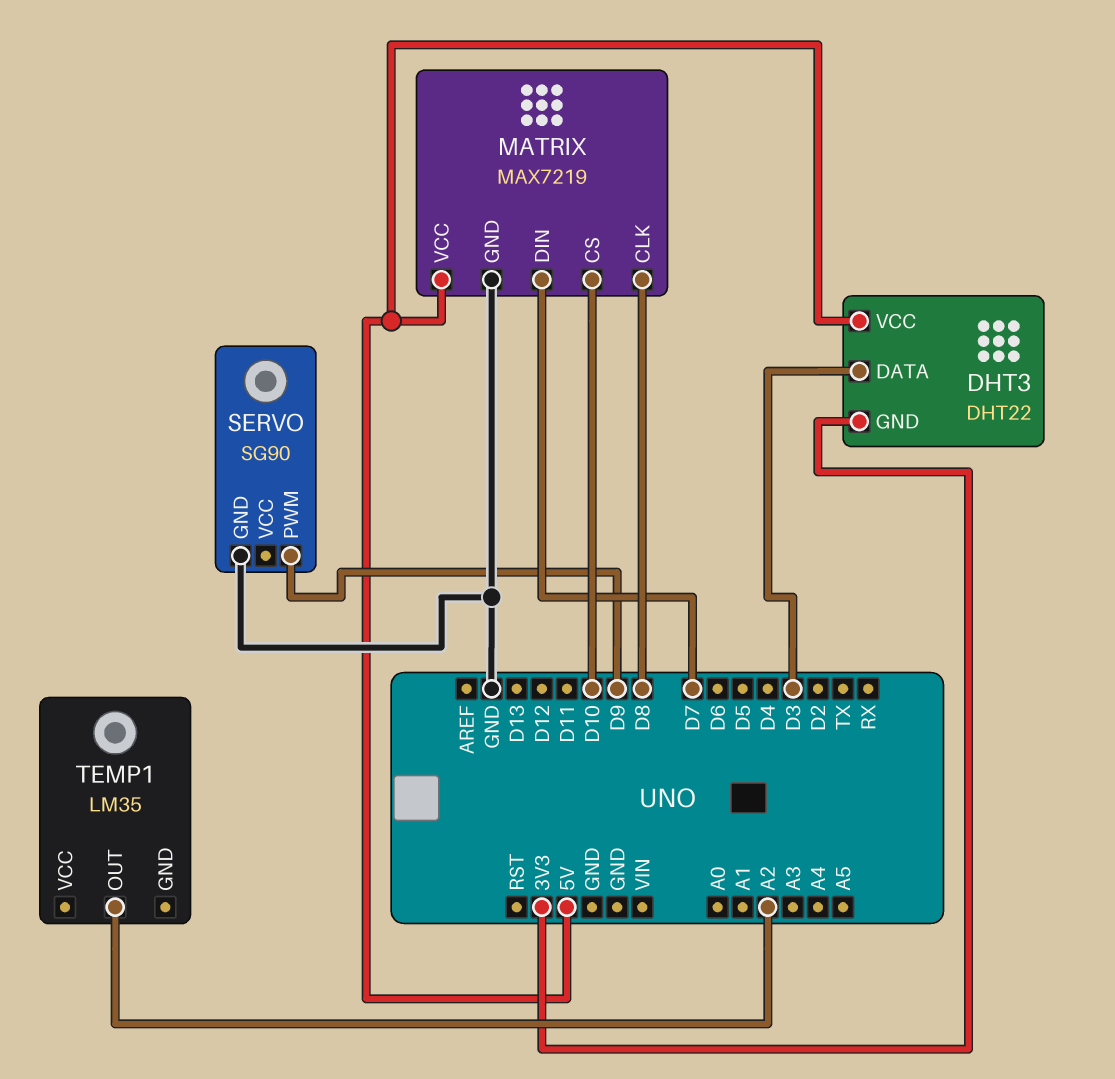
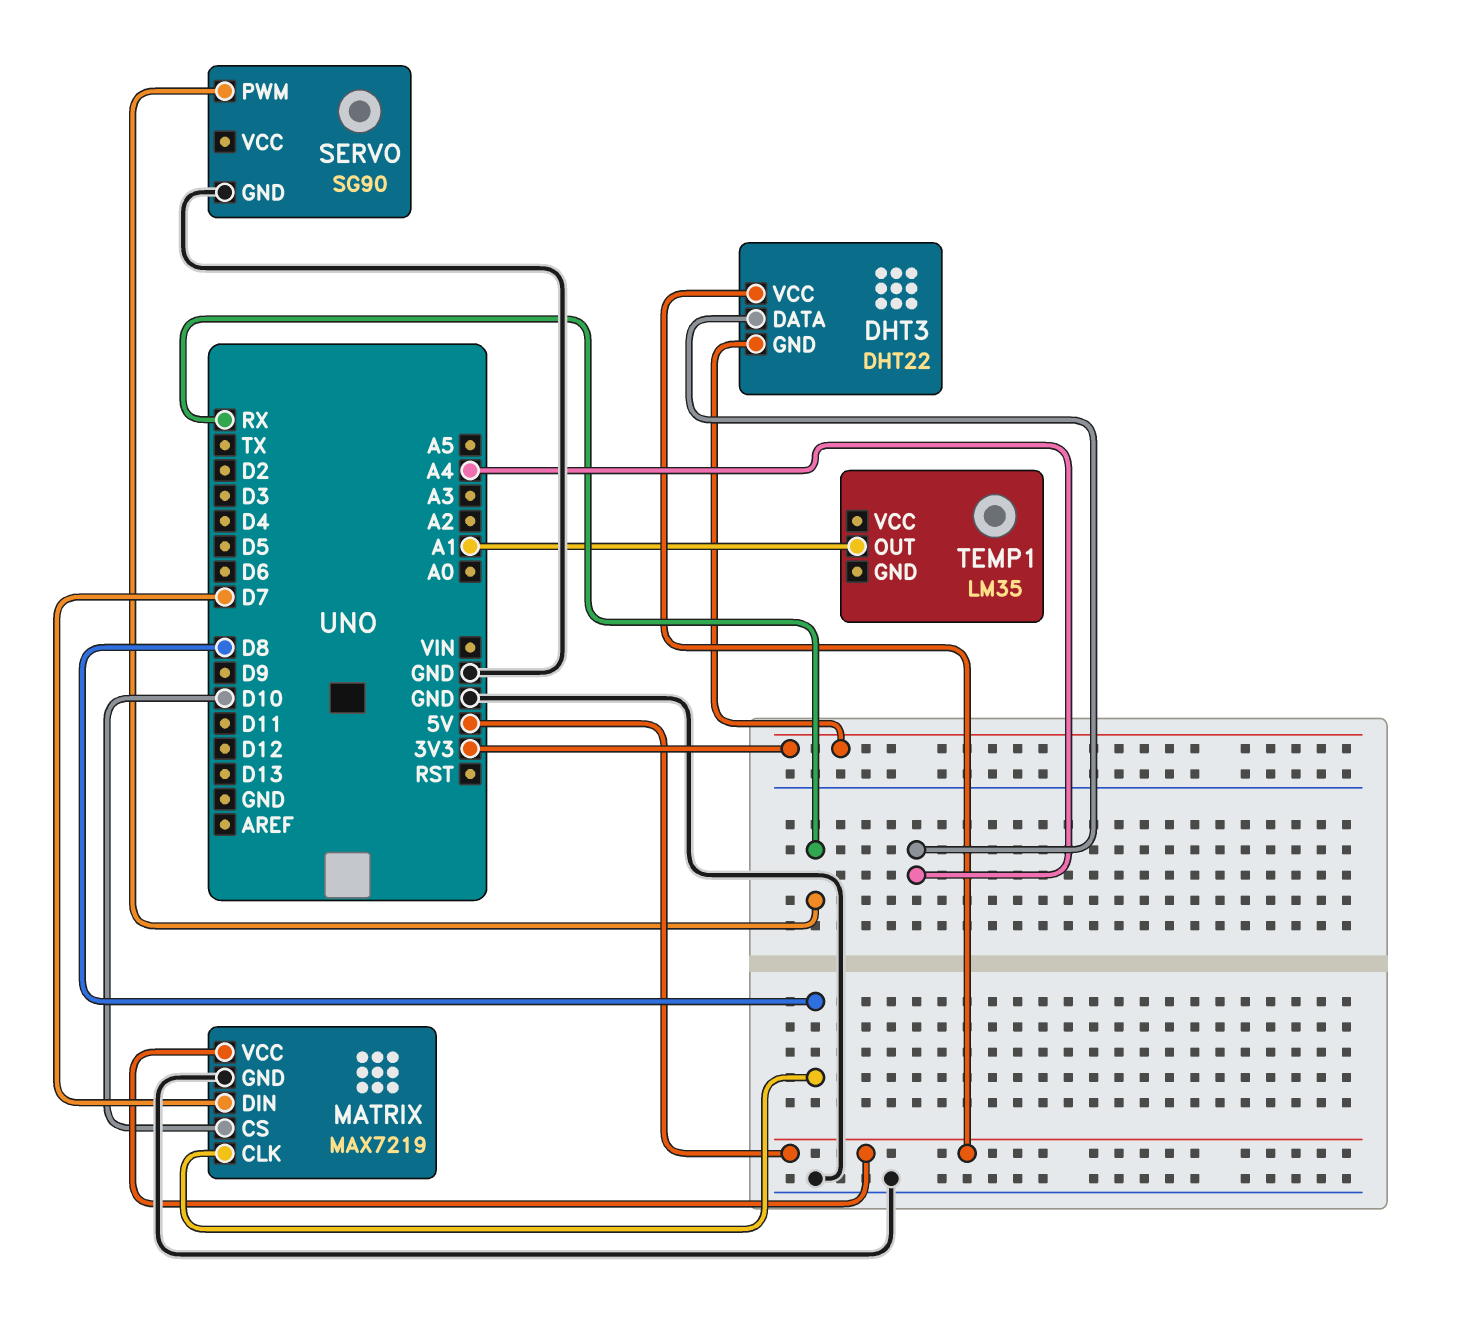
DHT3 pin DATA: D3 -> A4
SERVO pin PWM: D9 -> RX
TEMP1 pin OUT: A2 -> A1

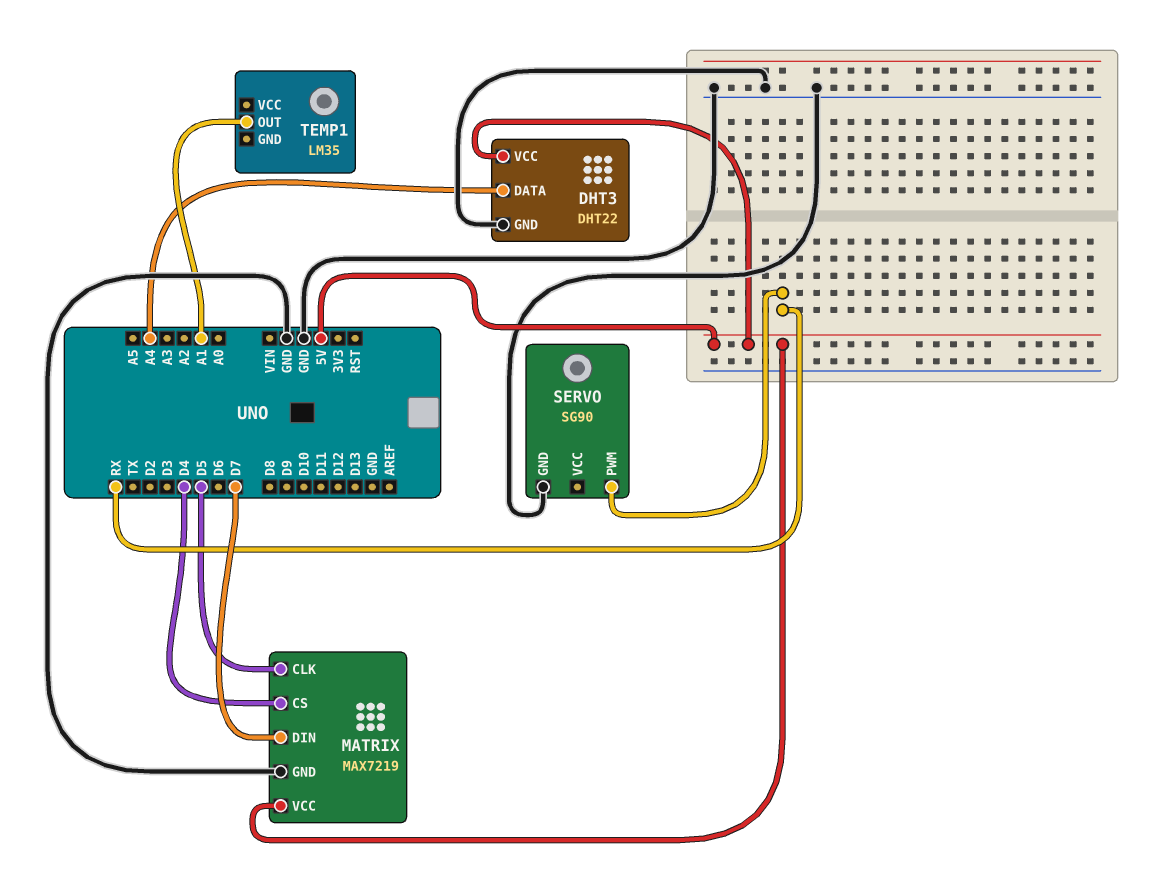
DHT3 pin GND: 3V3 -> GND
MATRIX pin CLK: D8 -> D5
MATRIX pin CS: D10 -> D4

